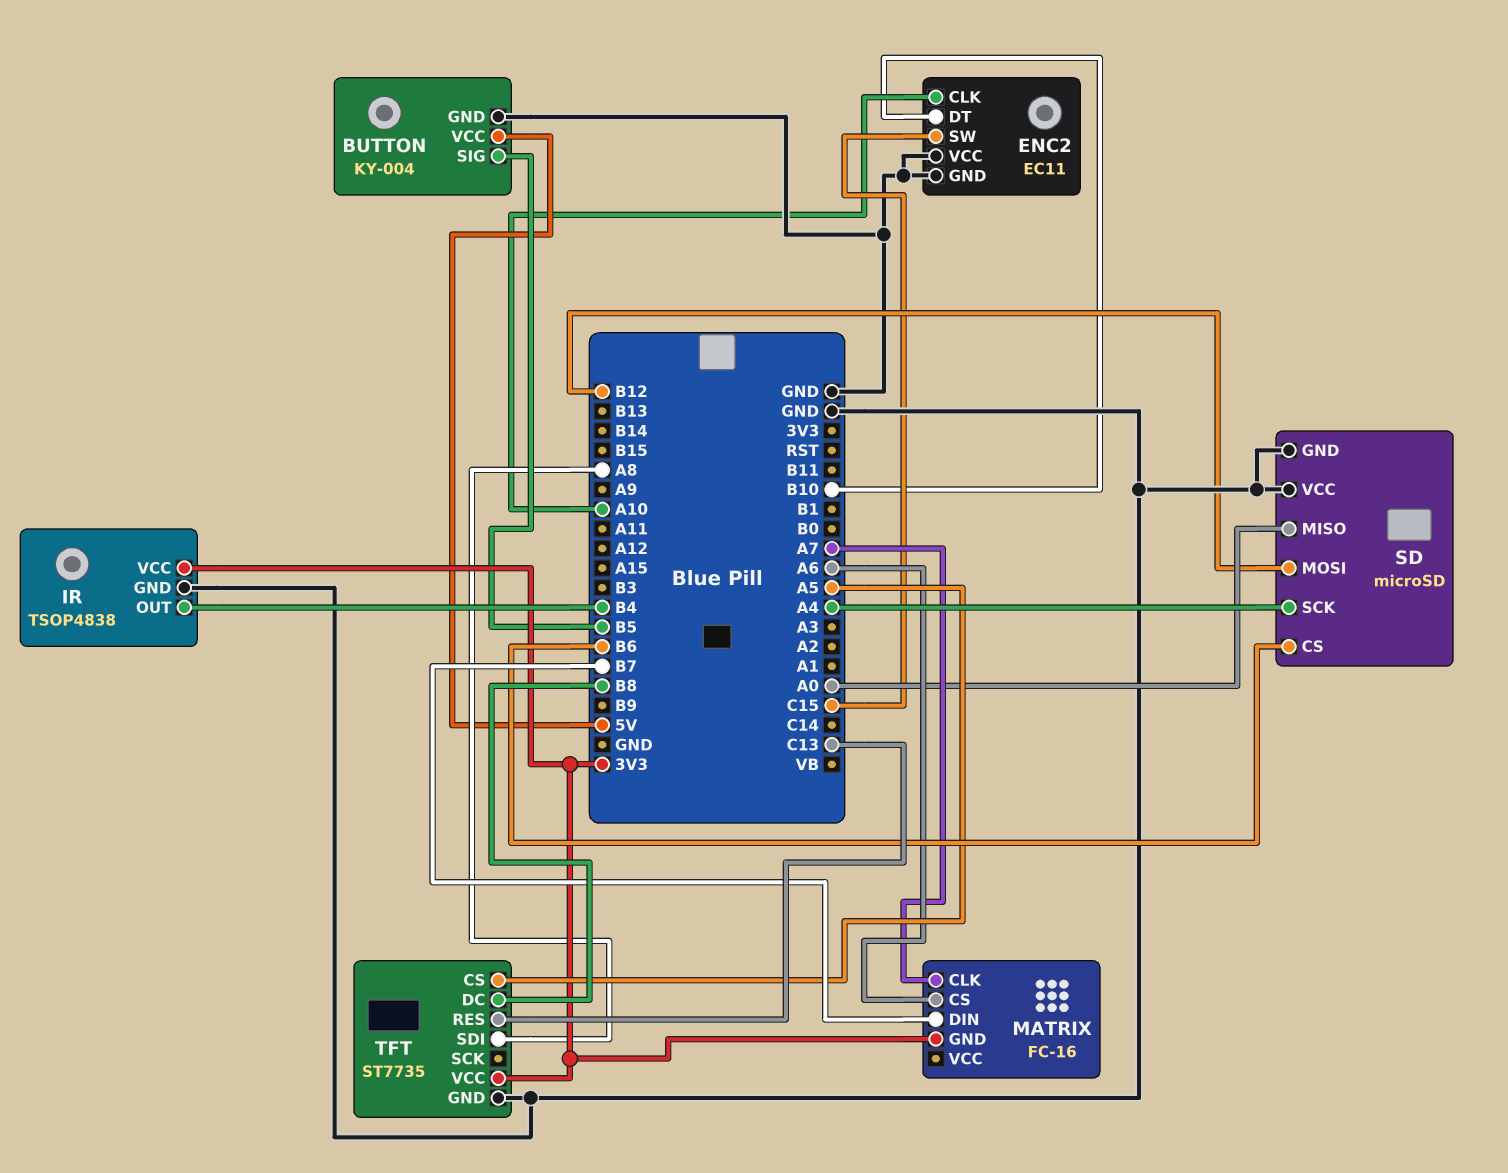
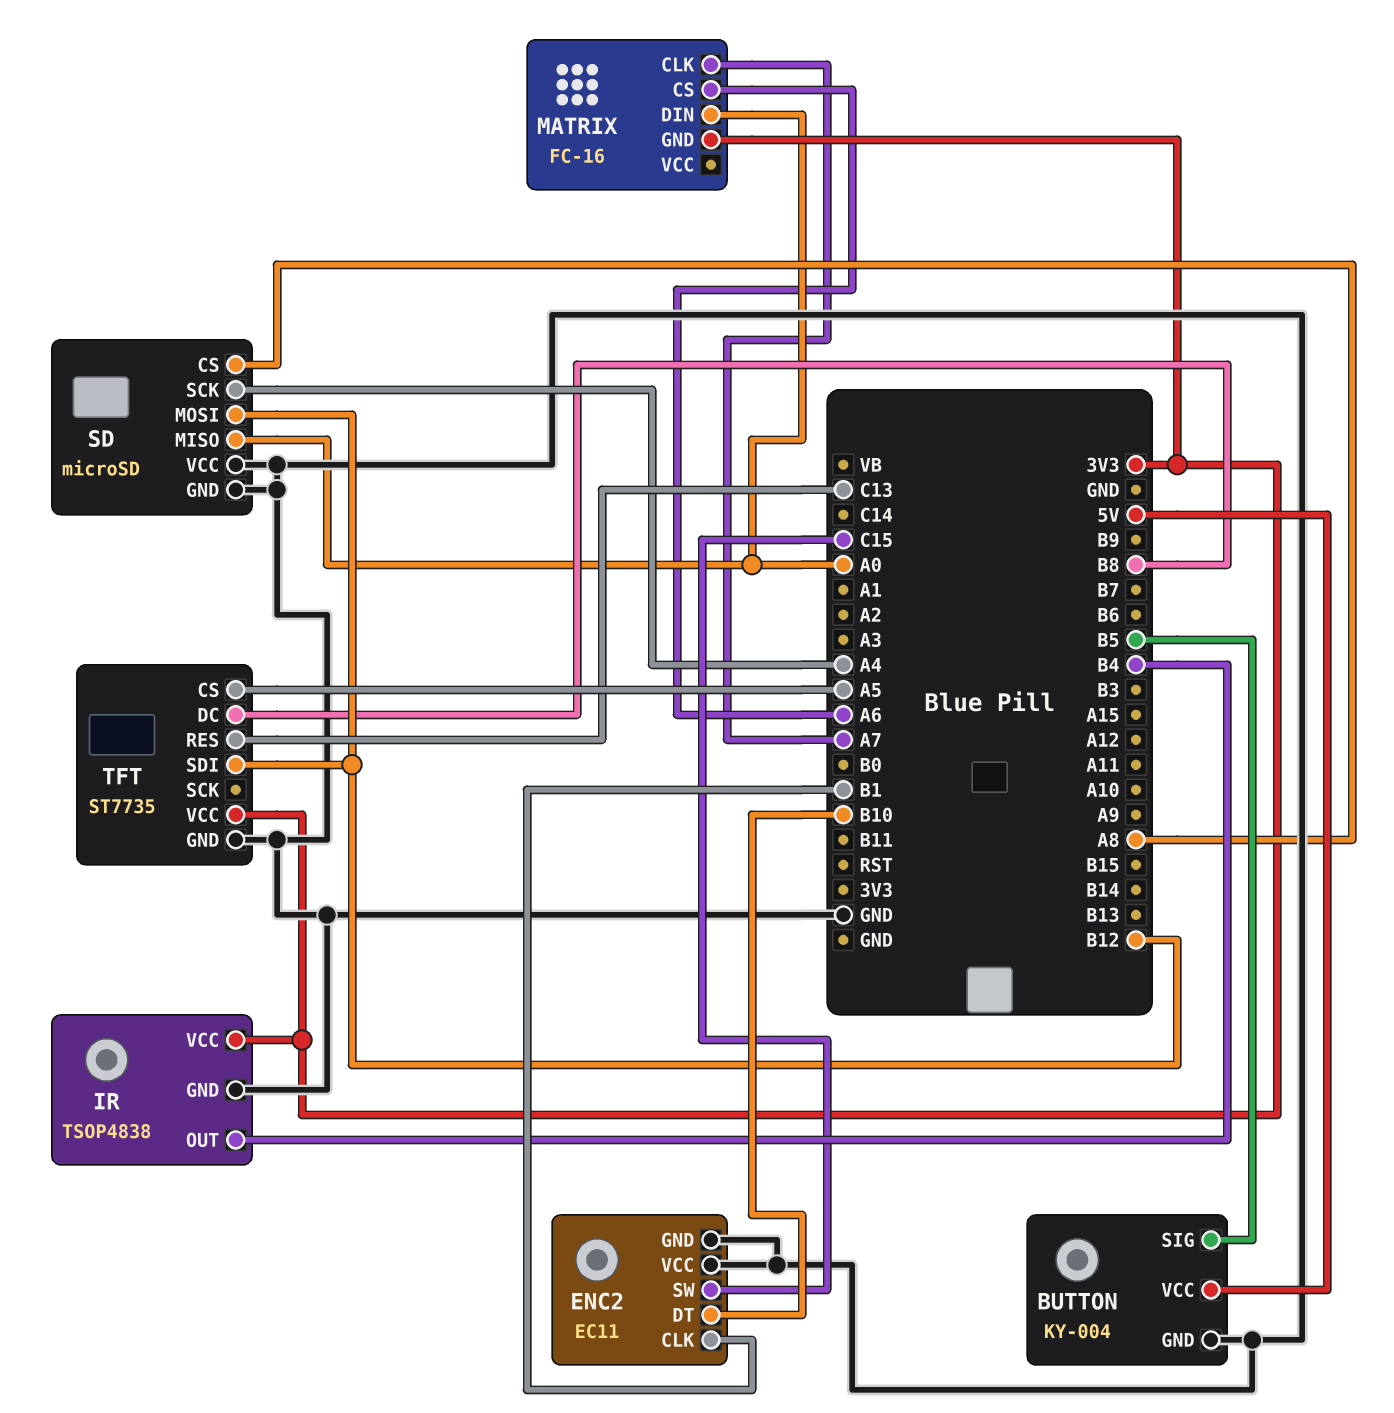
ENC2 pin CLK: A10 -> B1
MATRIX pin DIN: B7 -> A0
SD pin CS: B6 -> A8
TFT pin SDI: A8 -> B12

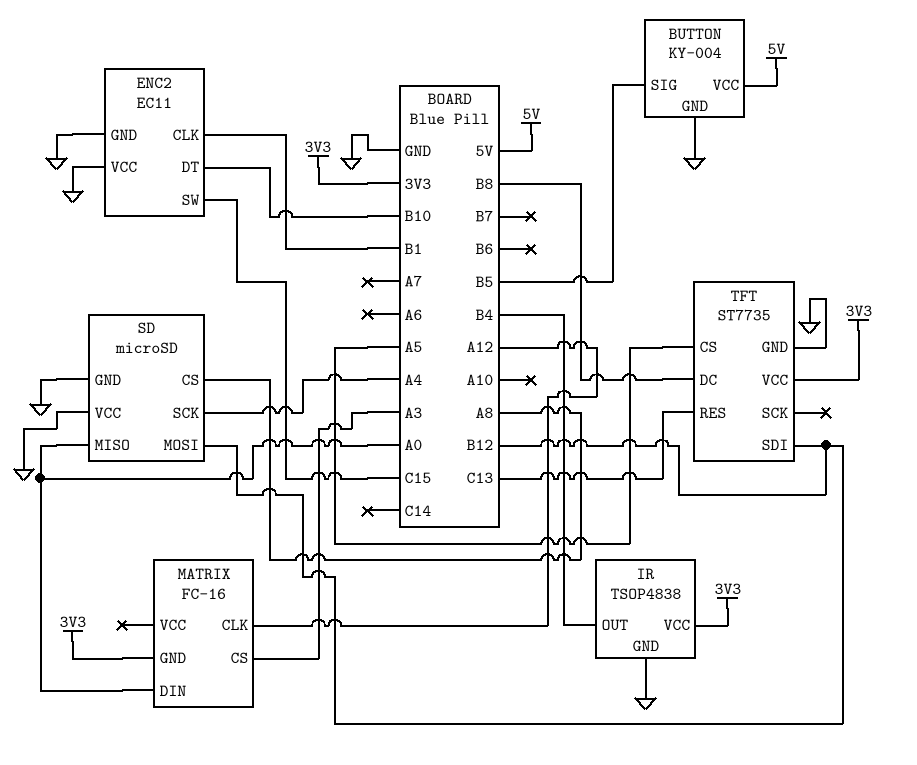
MATRIX pin CLK: A7 -> A12
MATRIX pin CS: A6 -> A3

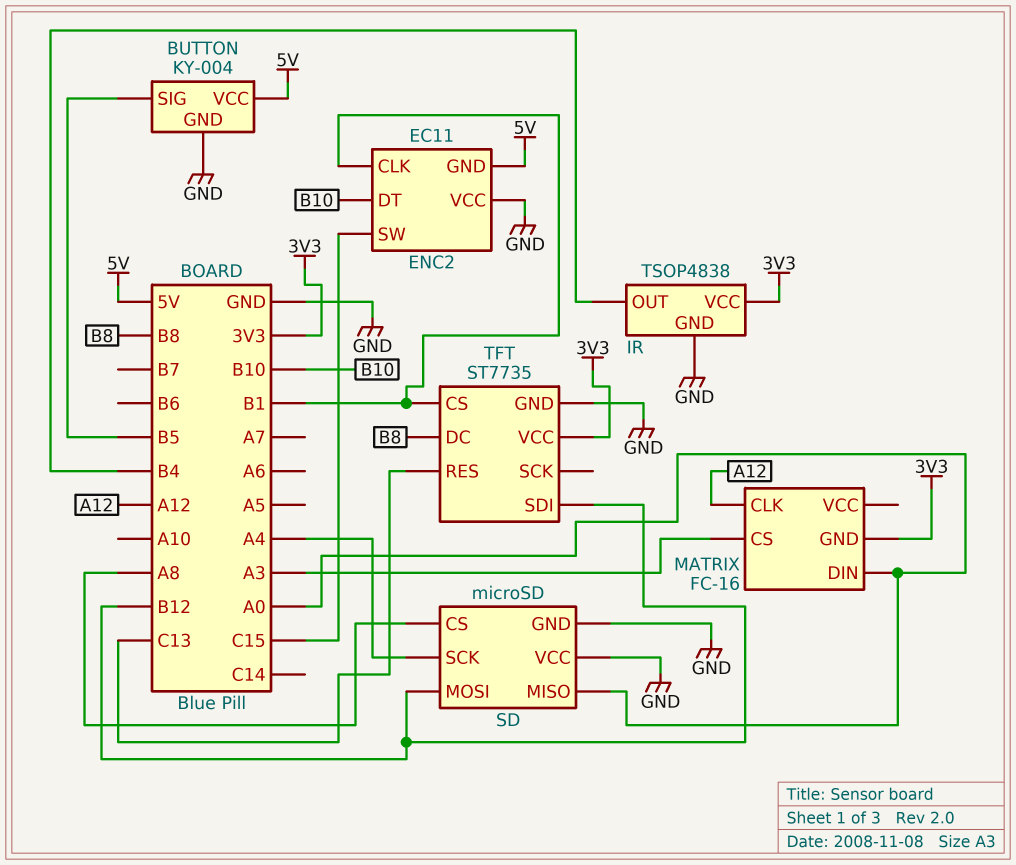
ENC2 pin GND: GND -> 5V
TFT pin CS: A5 -> B1

